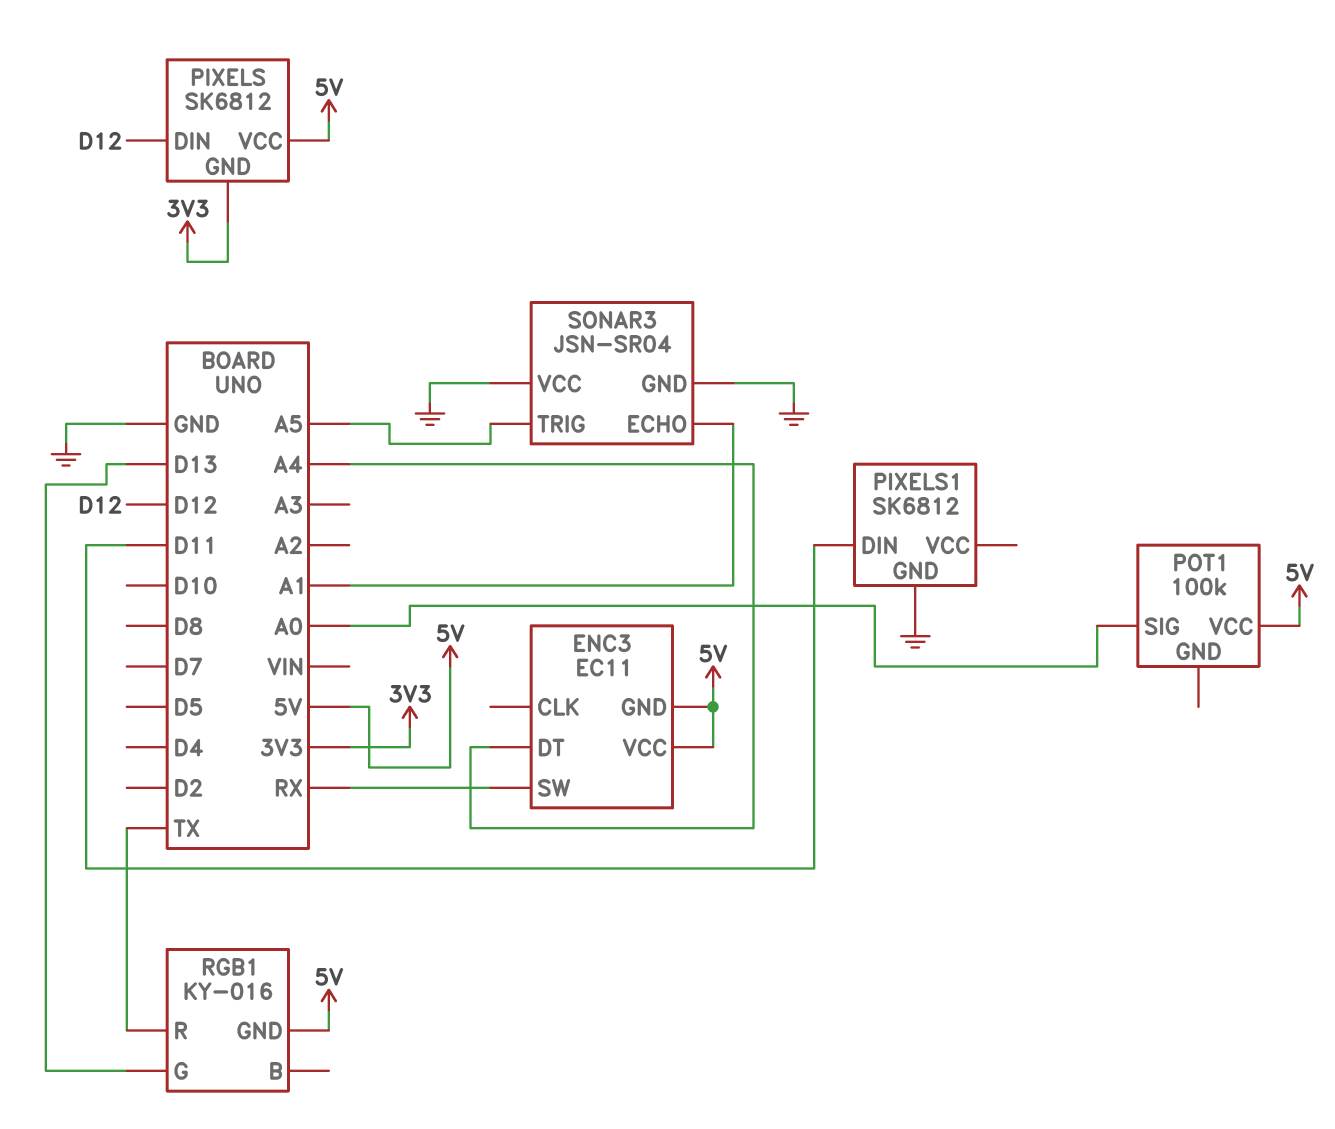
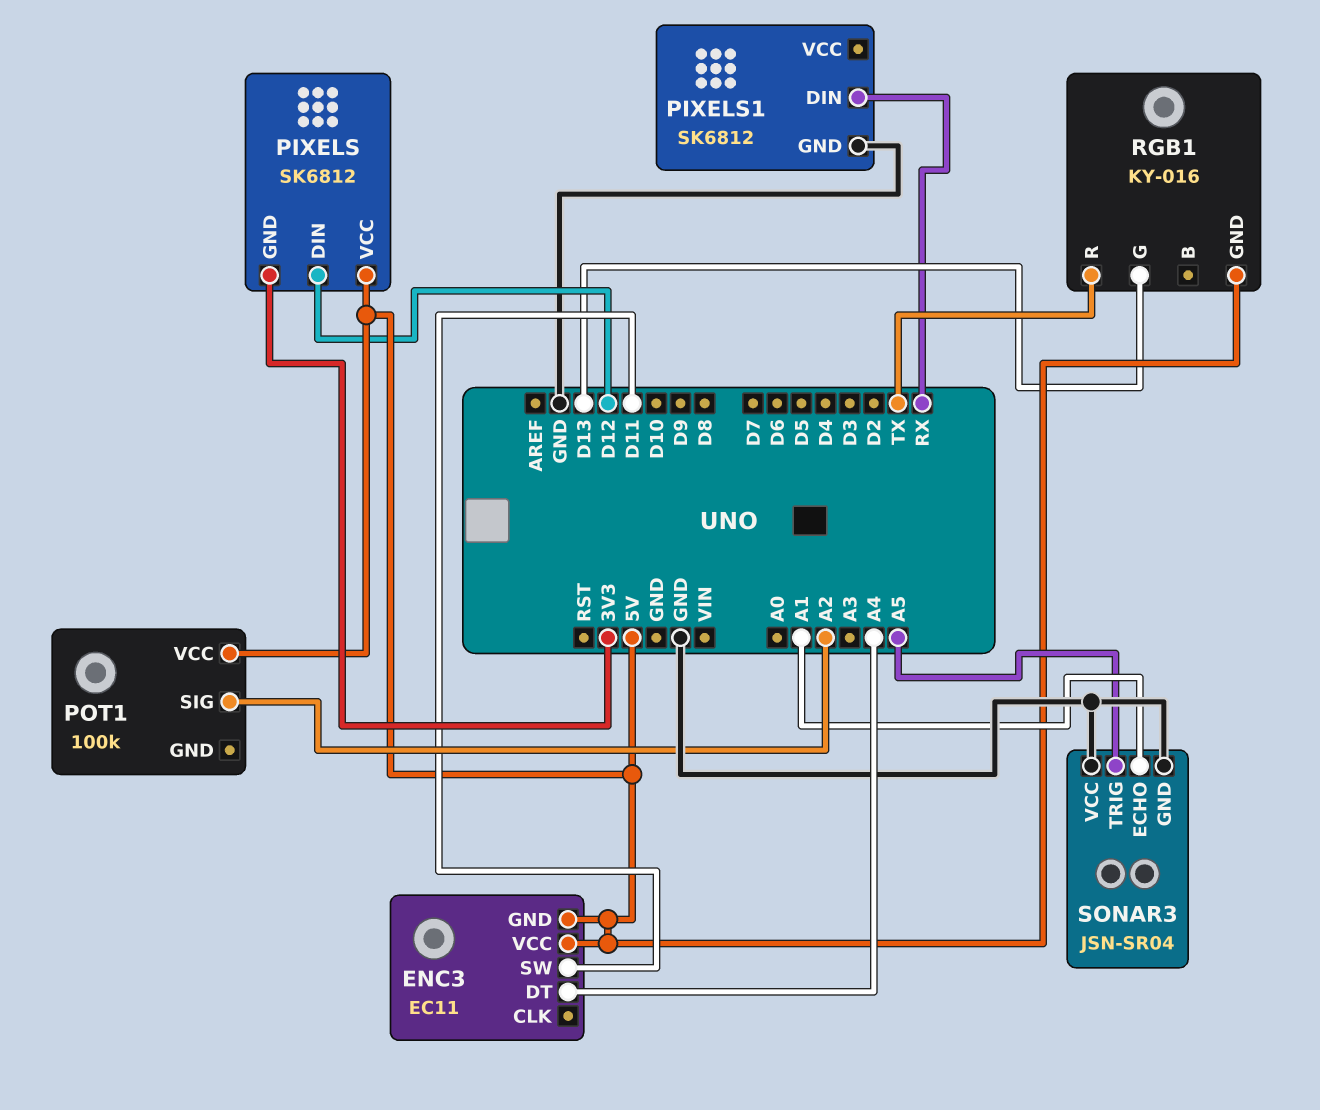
ENC3 pin SW: RX -> D11
PIXELS1 pin DIN: D11 -> RX
POT1 pin SIG: A0 -> A2

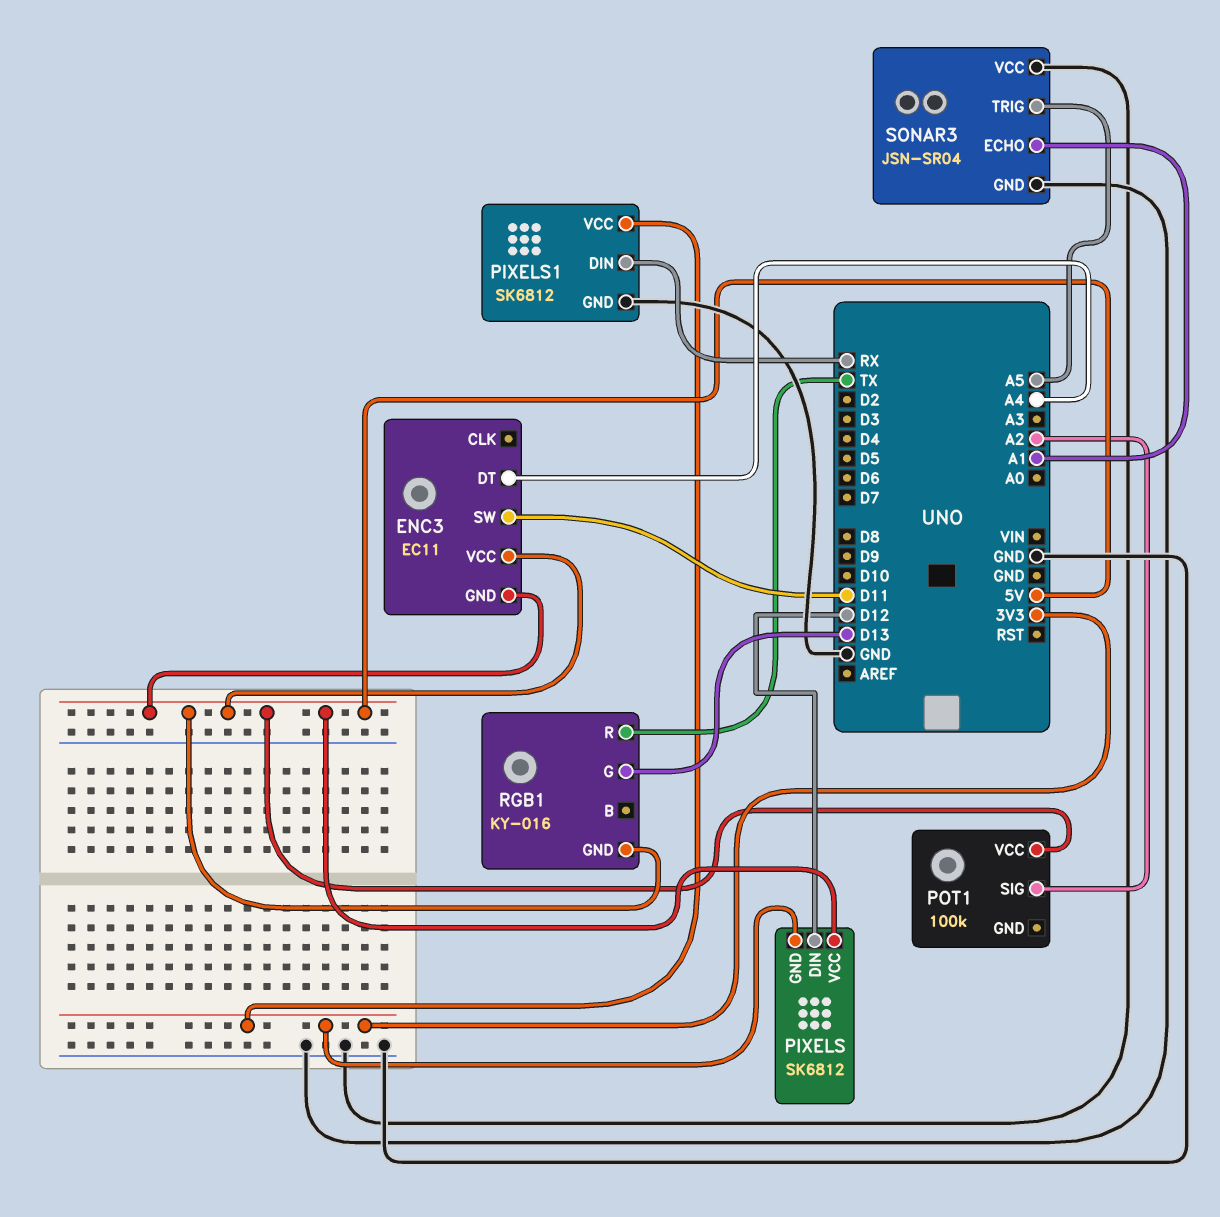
PIXELS1 pin VCC: none -> 3V3

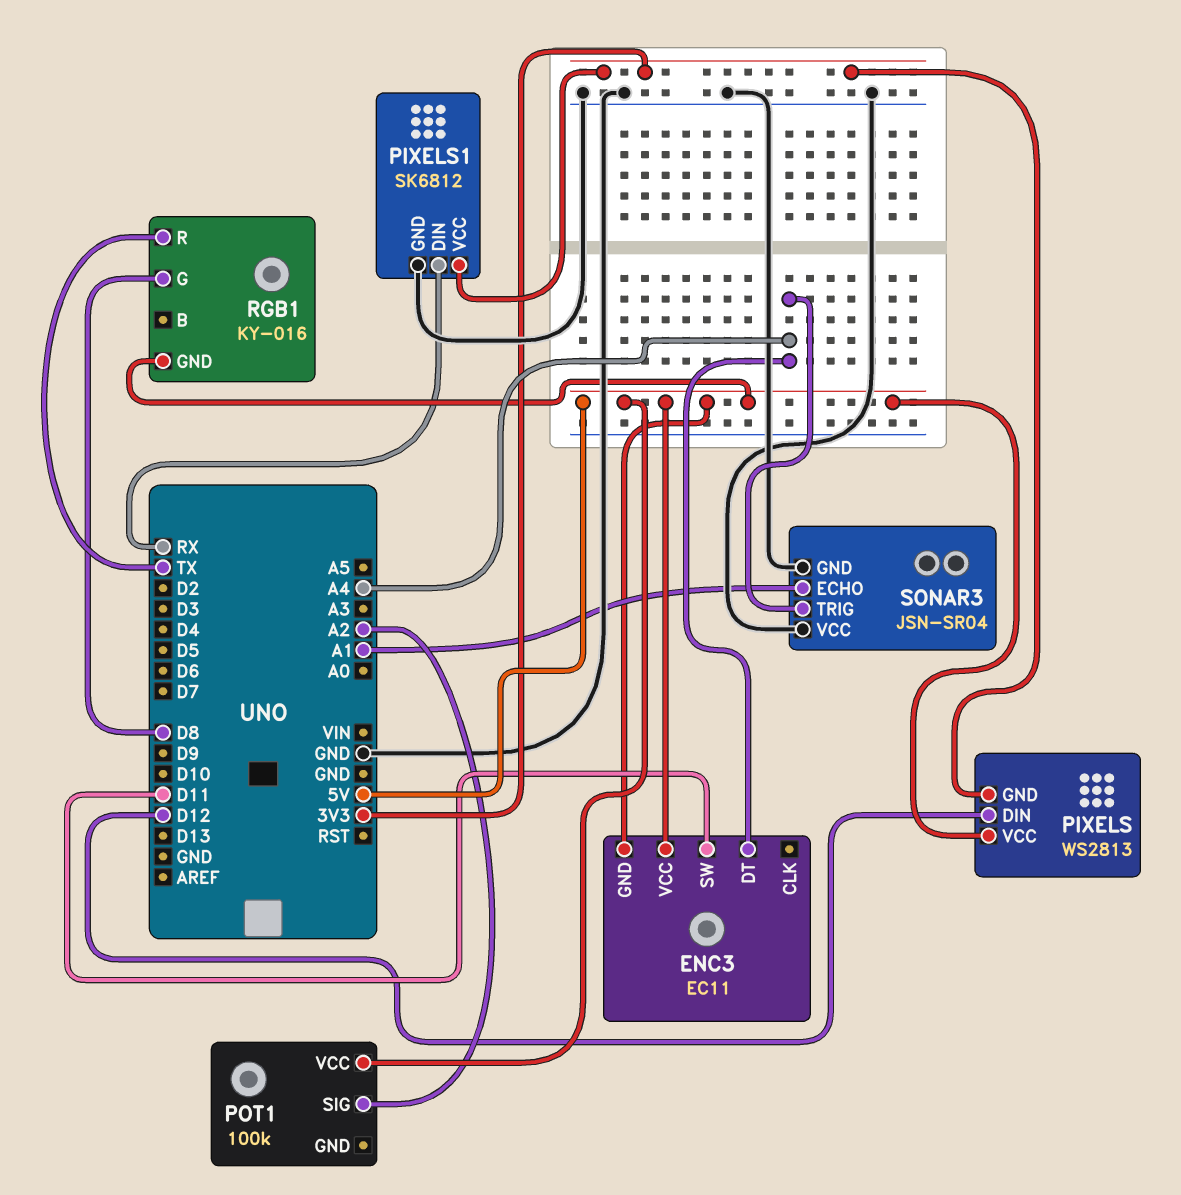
PIXELS: SK6812 -> WS2813
RGB1 pin G: D13 -> D8
SONAR3 pin TRIG: A5 -> A4

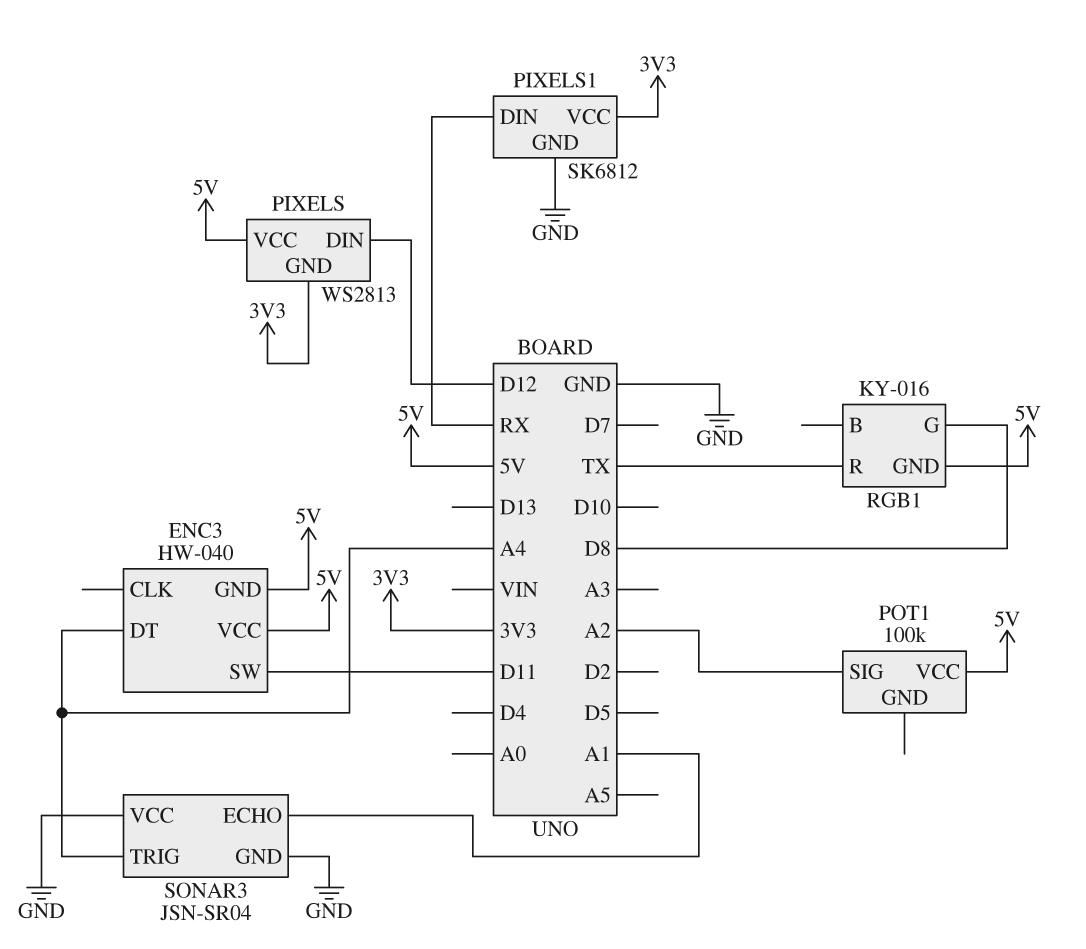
ENC3: EC11 -> HW-040

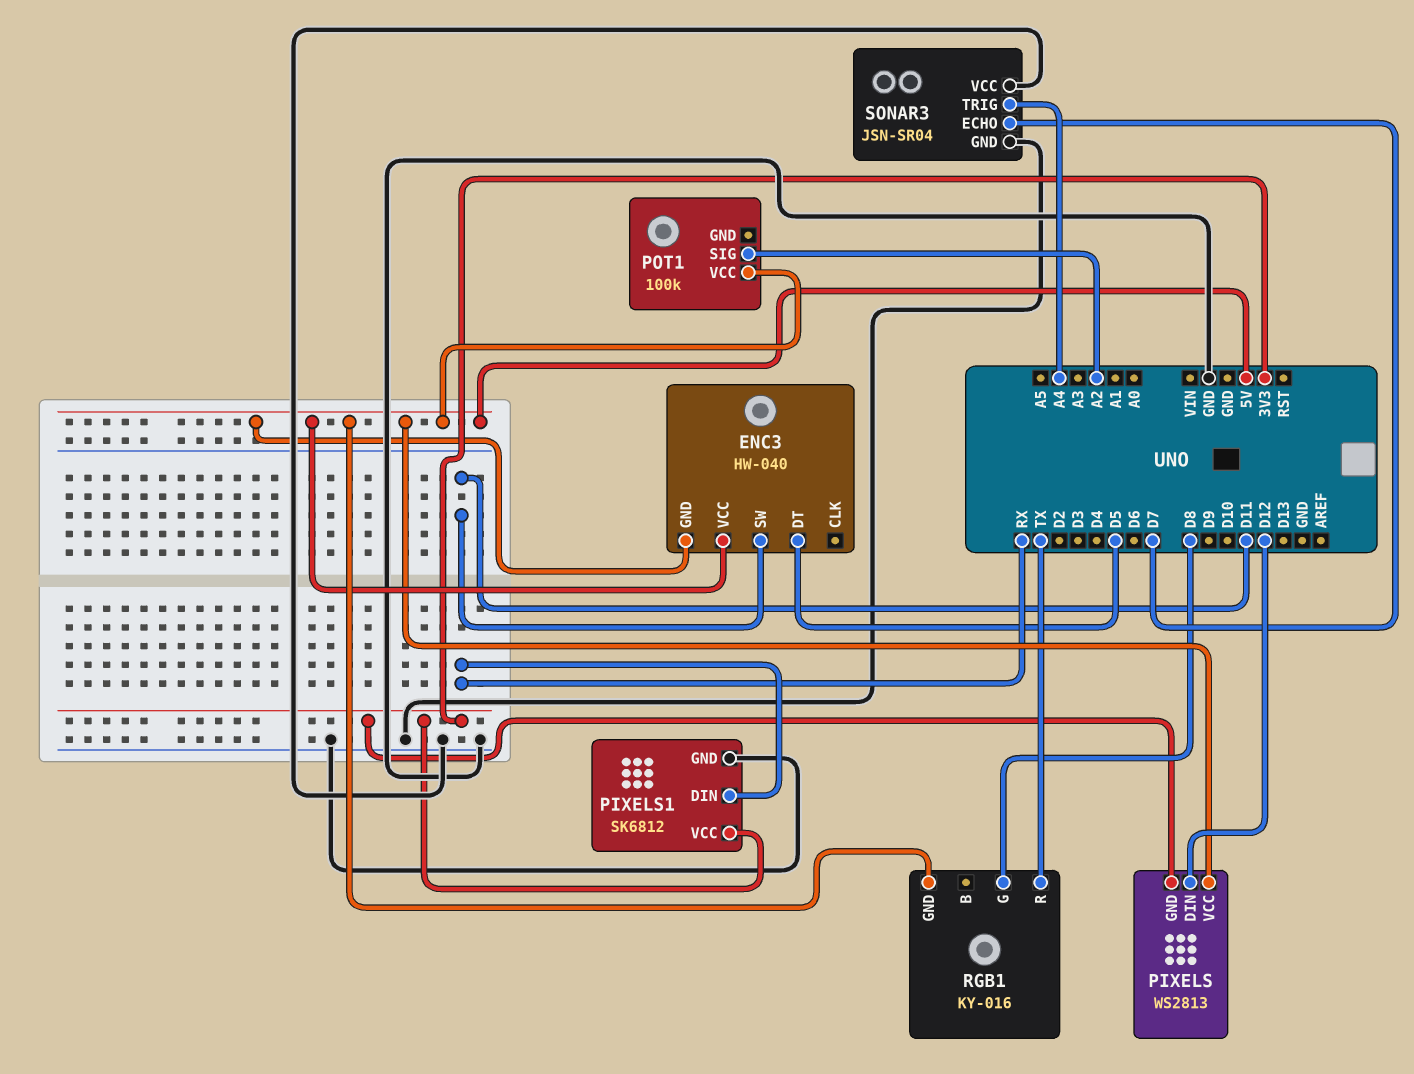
ENC3 pin DT: A4 -> D5
SONAR3 pin ECHO: A1 -> D7

